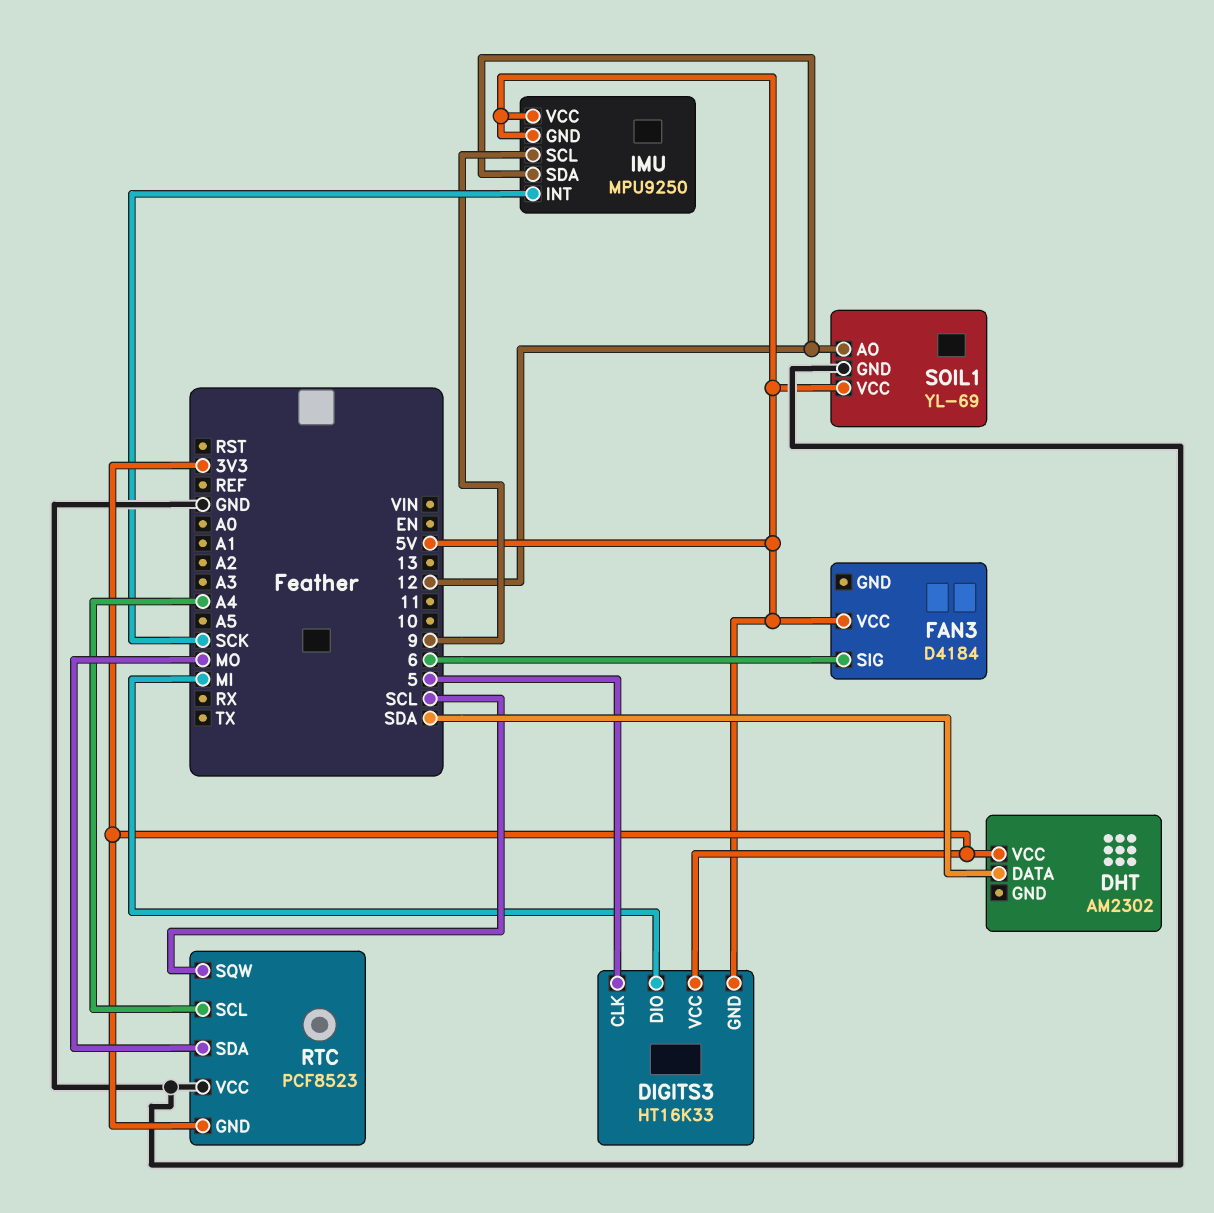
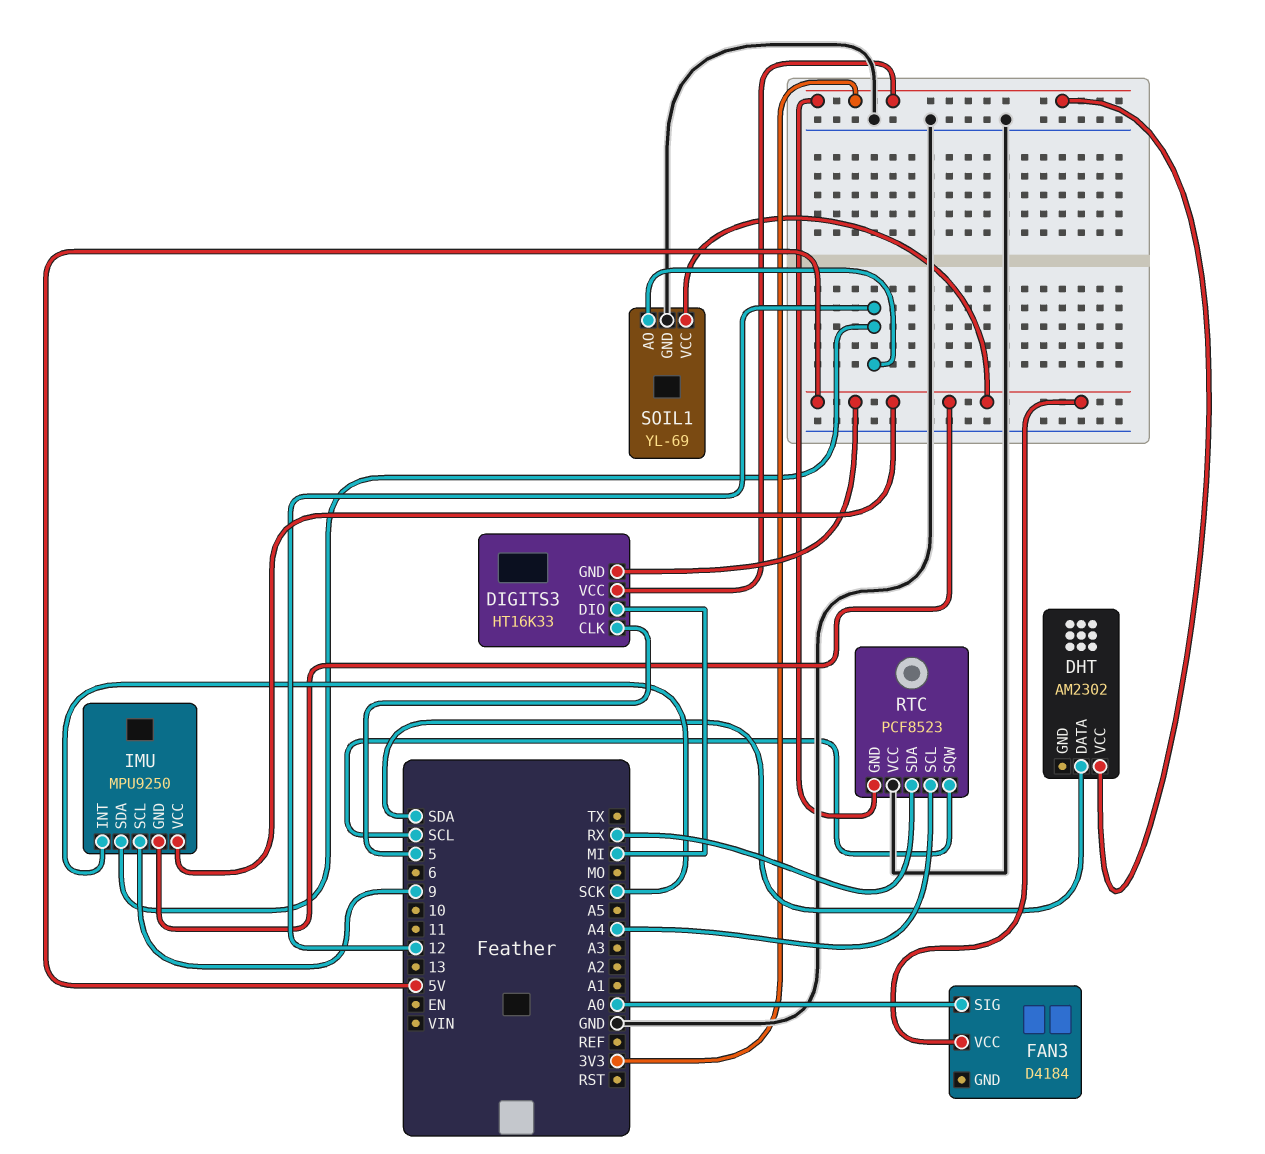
FAN3 pin SIG: 6 -> A0
RTC pin SDA: MO -> RX

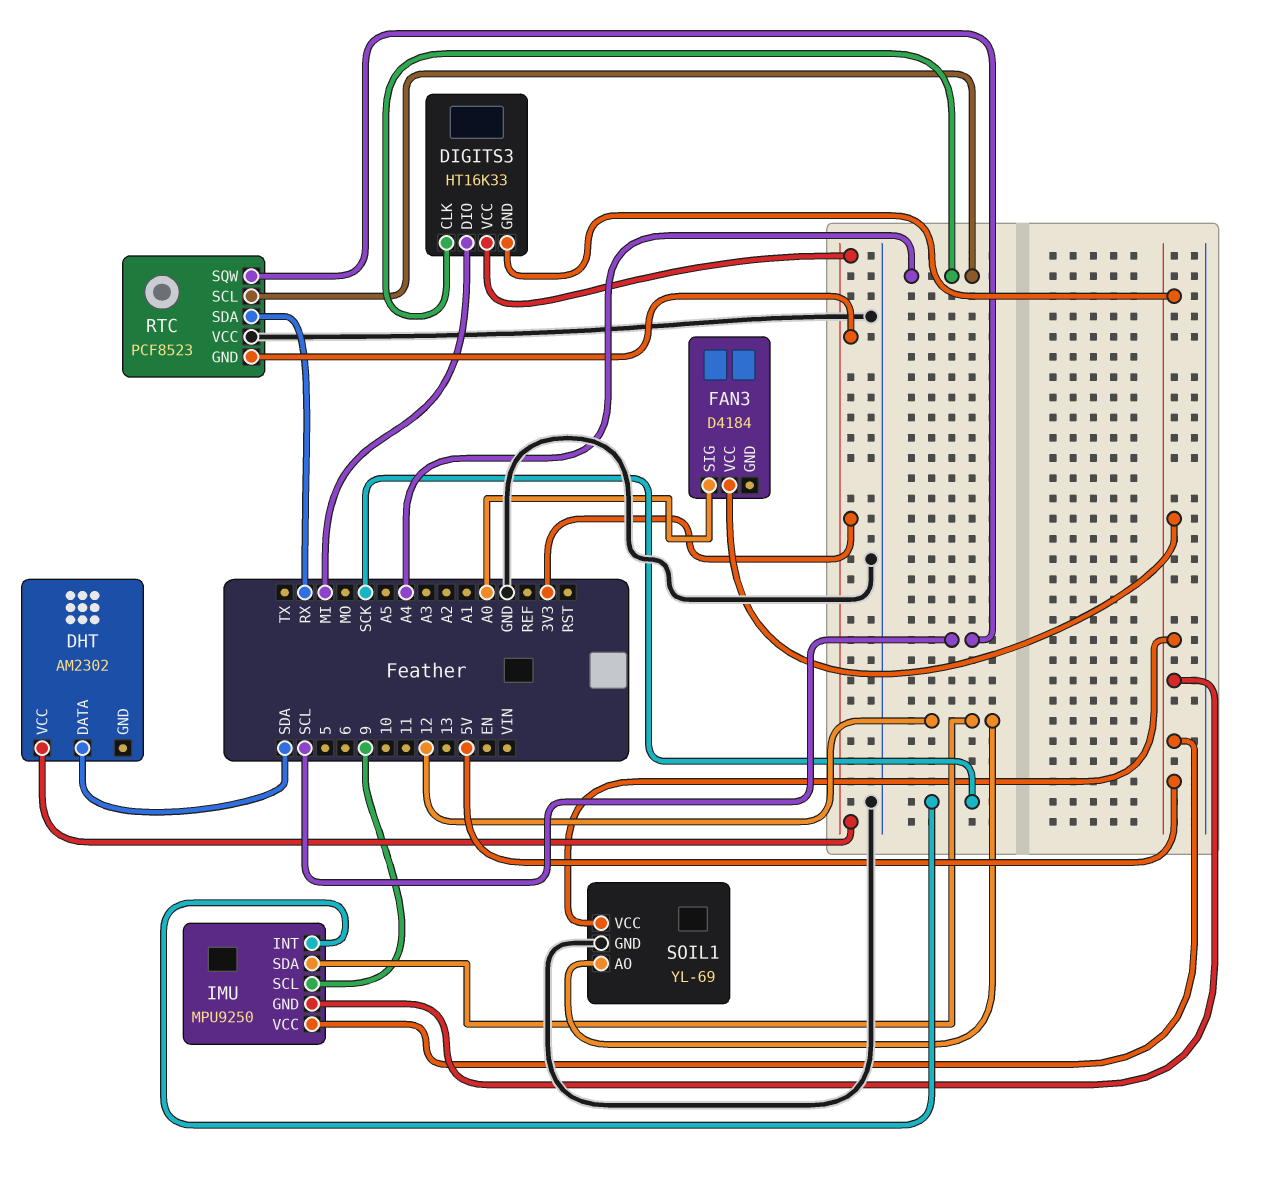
DIGITS3 pin CLK: 5 -> A4

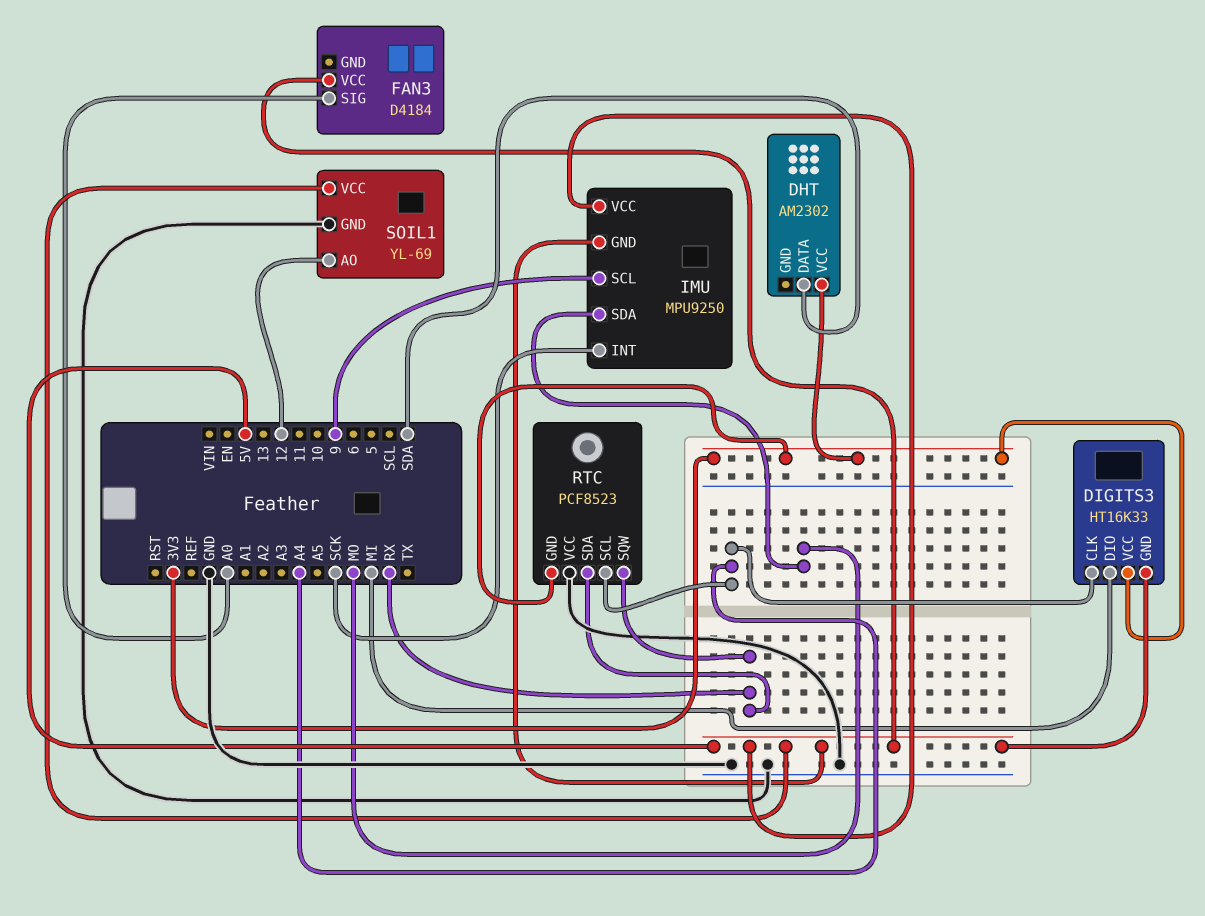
IMU pin SDA: 12 -> MO
RTC pin SQW: SCL -> RX

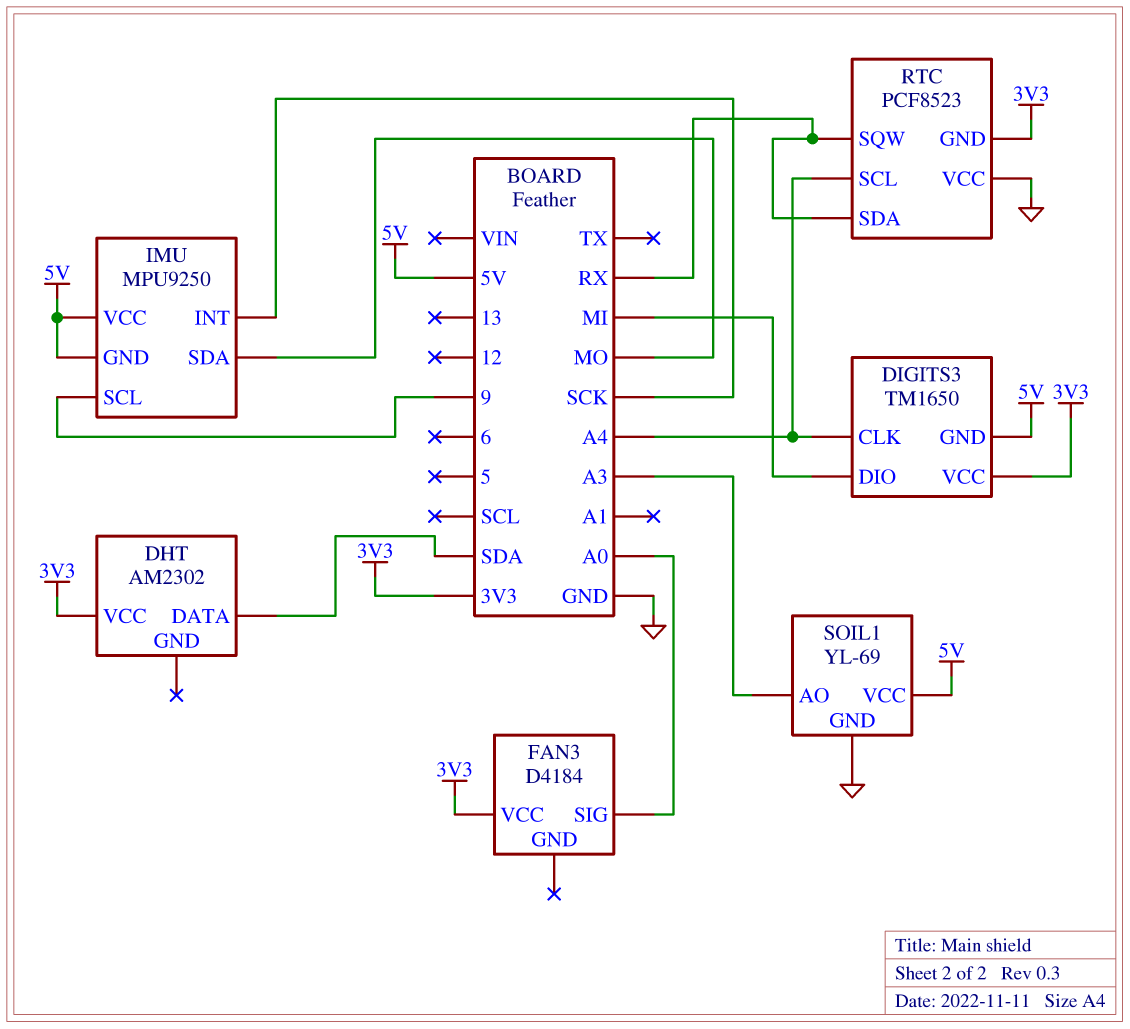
DIGITS3: HT16K33 -> TM1650
FAN3 pin VCC: 5V -> 3V3
SOIL1 pin AO: 12 -> A3

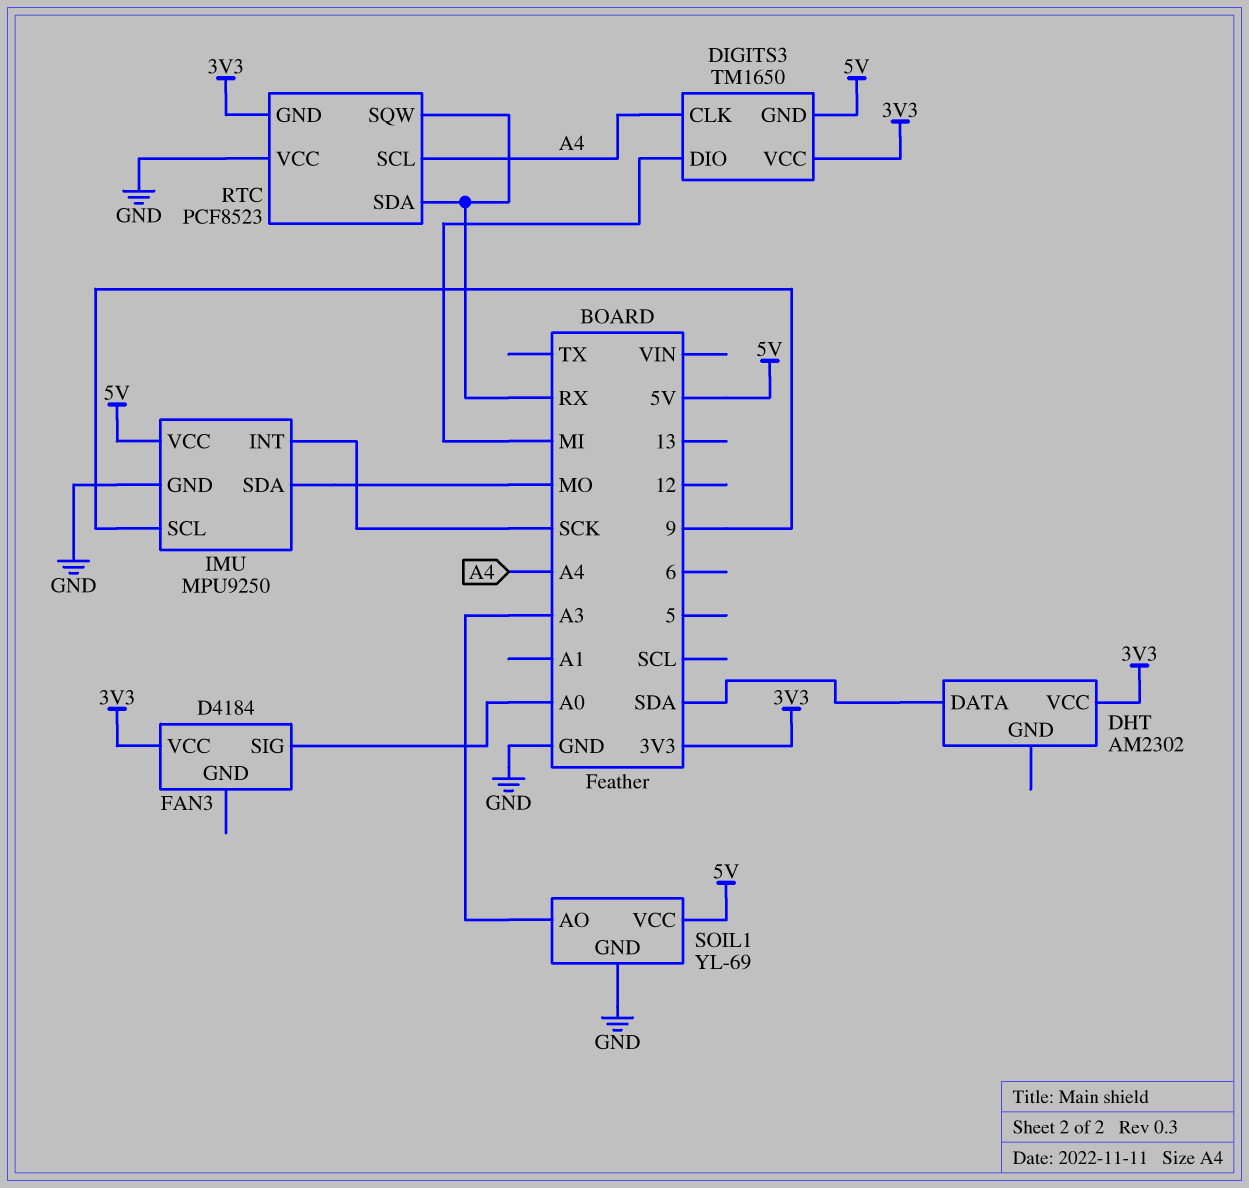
IMU pin GND: 5V -> GND

